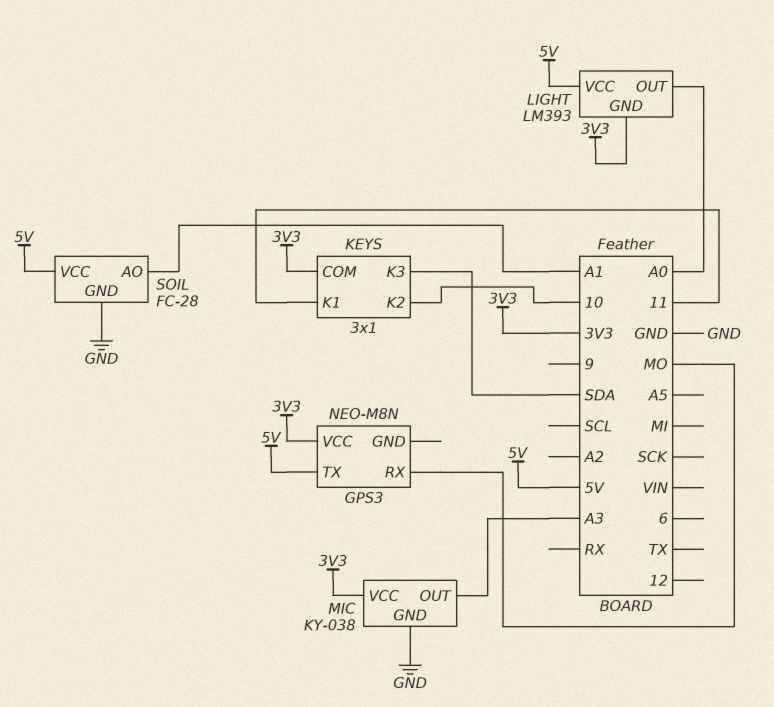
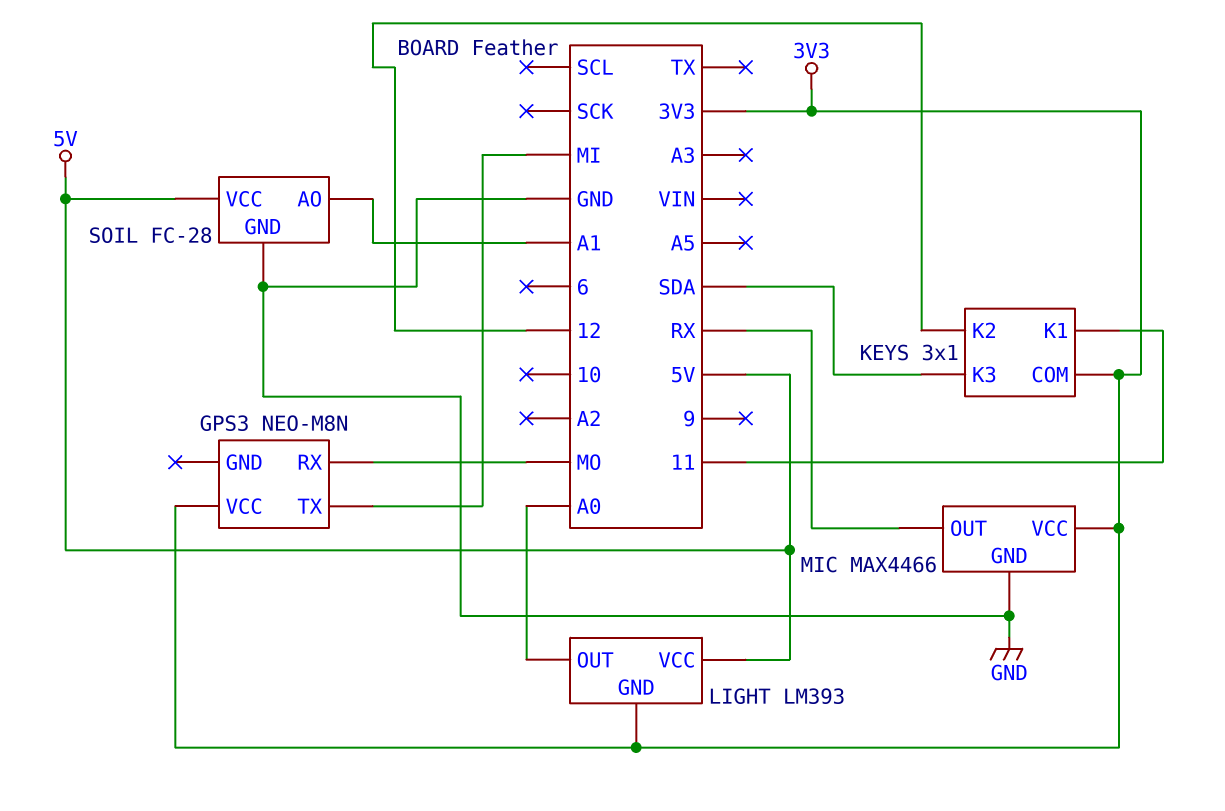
GPS3 pin TX: 5V -> MI
KEYS pin K2: 10 -> 12
MIC: KY-038 -> MAX4466
MIC pin OUT: A3 -> RX

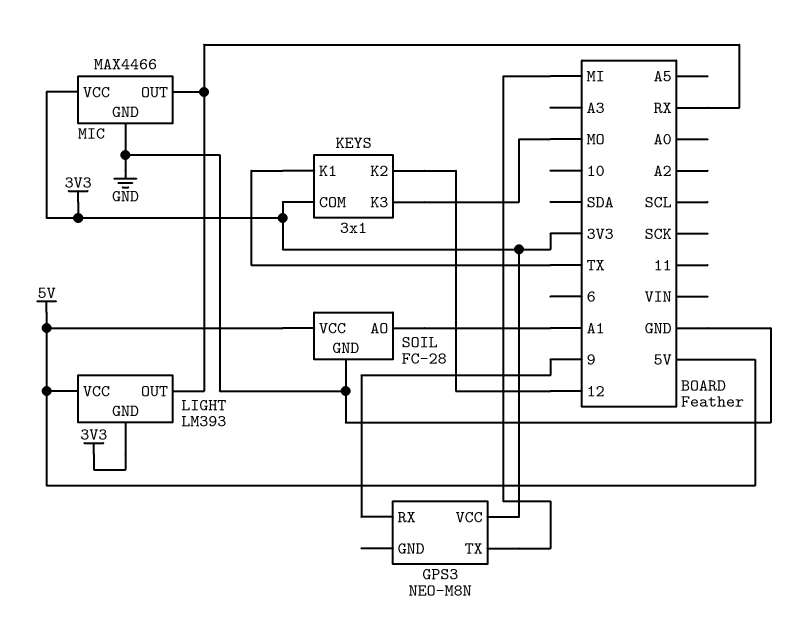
GPS3 pin RX: MO -> 9
KEYS pin K1: 11 -> TX
KEYS pin K3: SDA -> MO
LIGHT pin OUT: A0 -> RX

